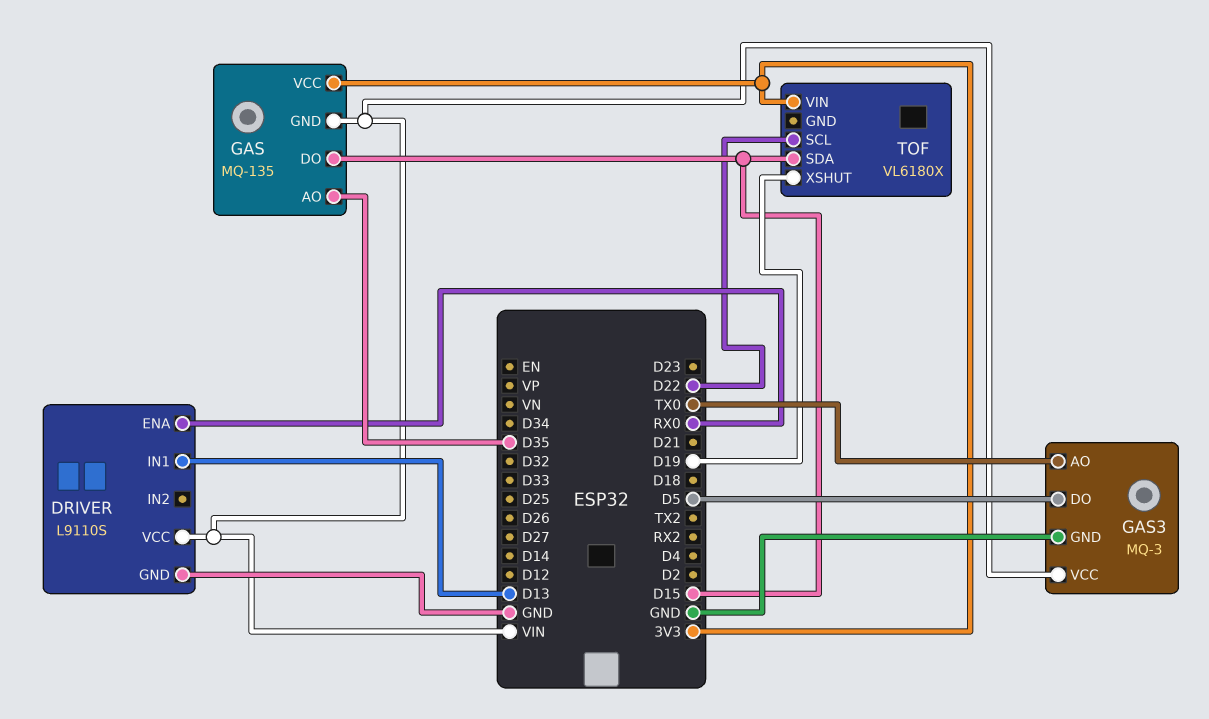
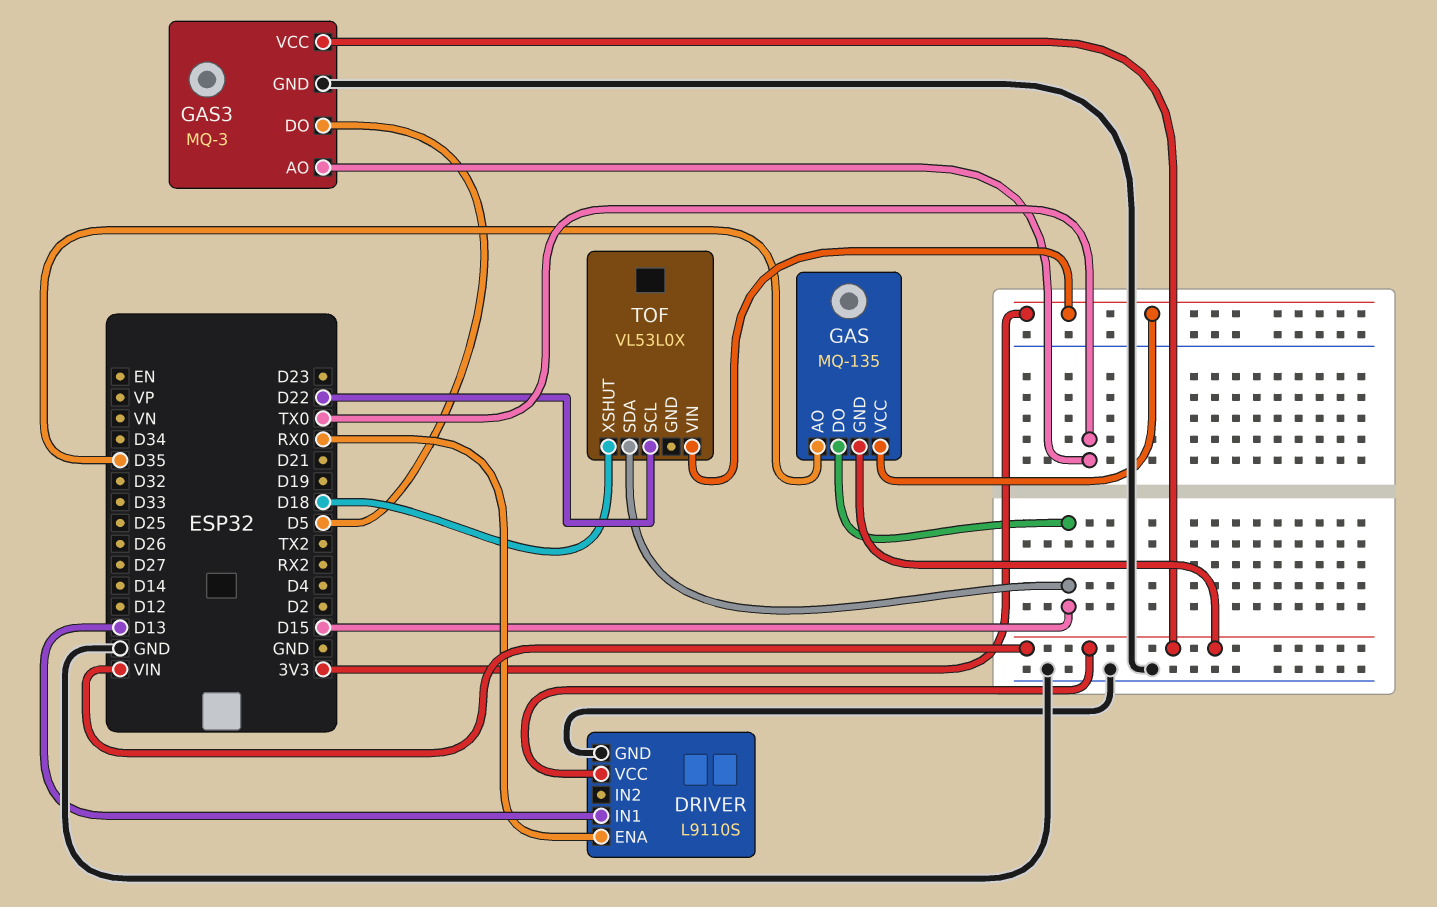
TOF: VL6180X -> VL53L0X
TOF pin XSHUT: D19 -> D18

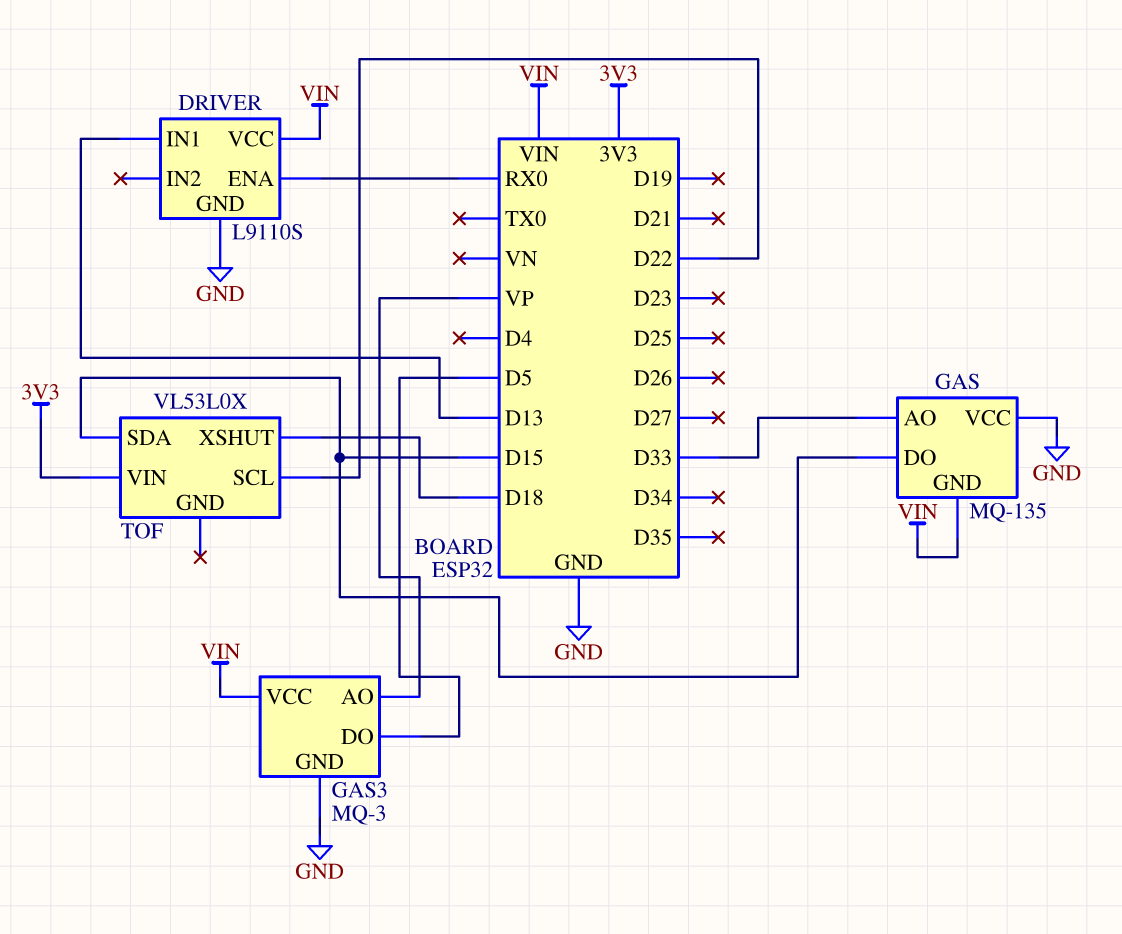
GAS pin AO: D35 -> D33
GAS pin VCC: 3V3 -> GND
GAS3 pin AO: TX0 -> VP

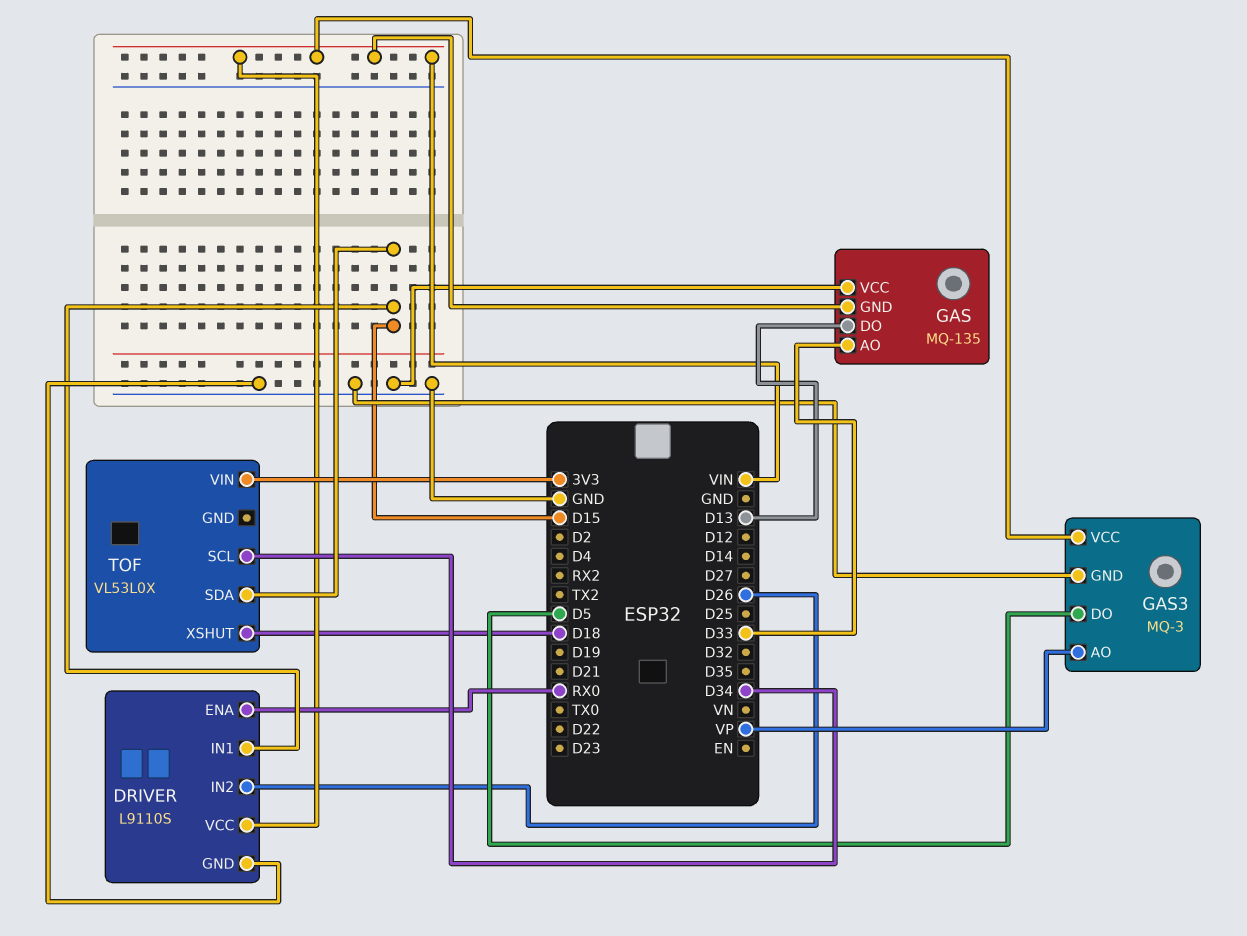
DRIVER pin IN1: D13 -> D15
DRIVER pin IN2: none -> D26
GAS pin DO: D15 -> D13
TOF pin SCL: D22 -> D34

